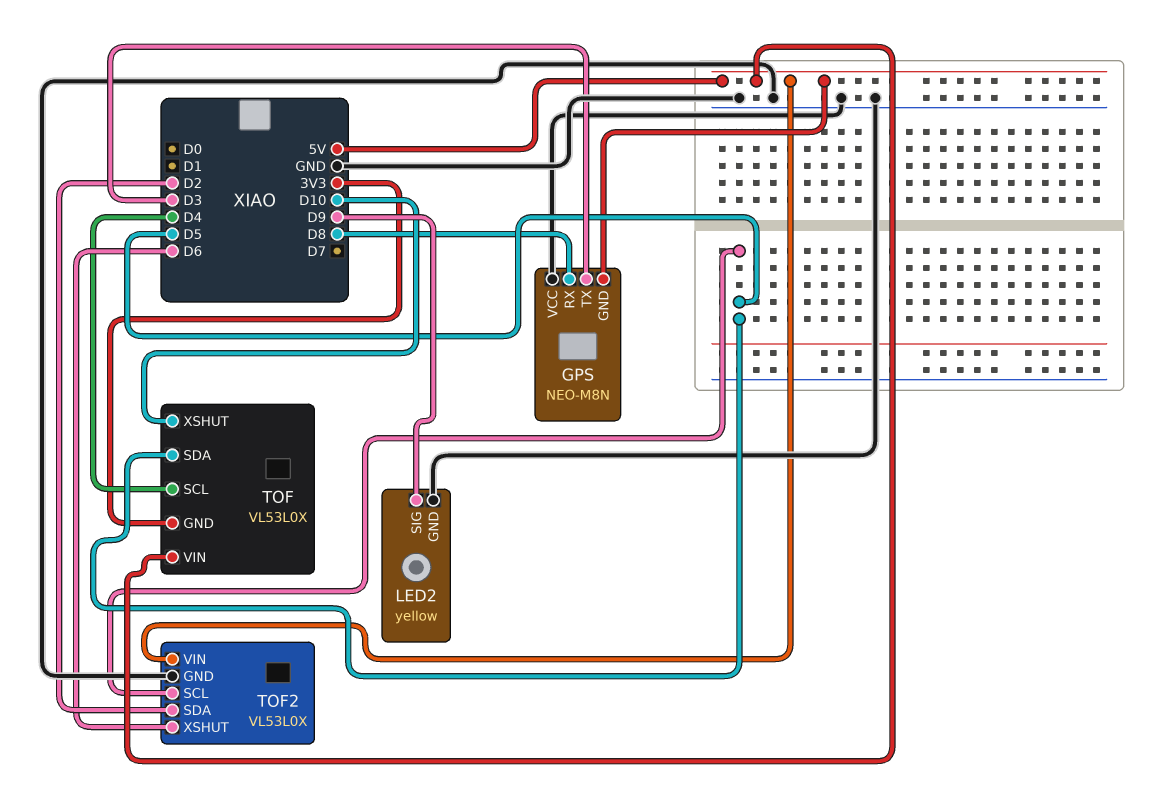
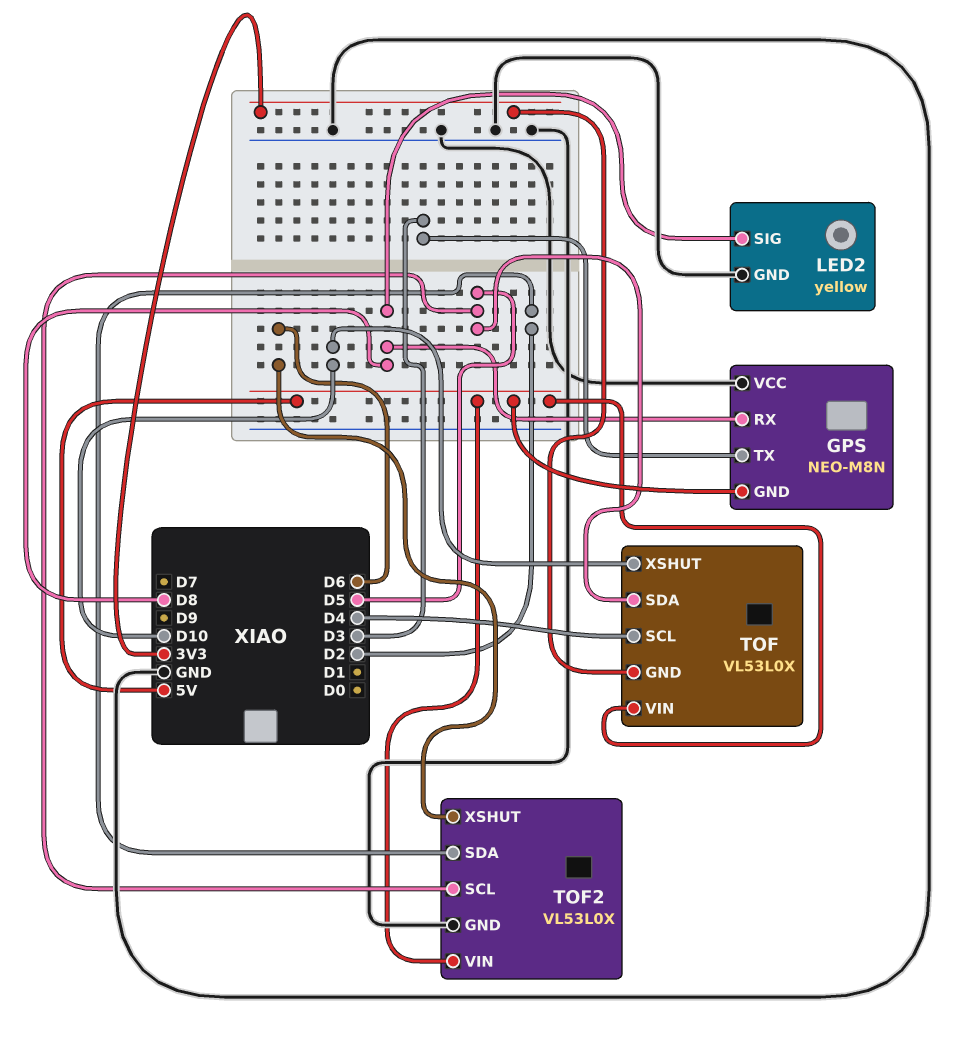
LED2 pin SIG: D9 -> D8

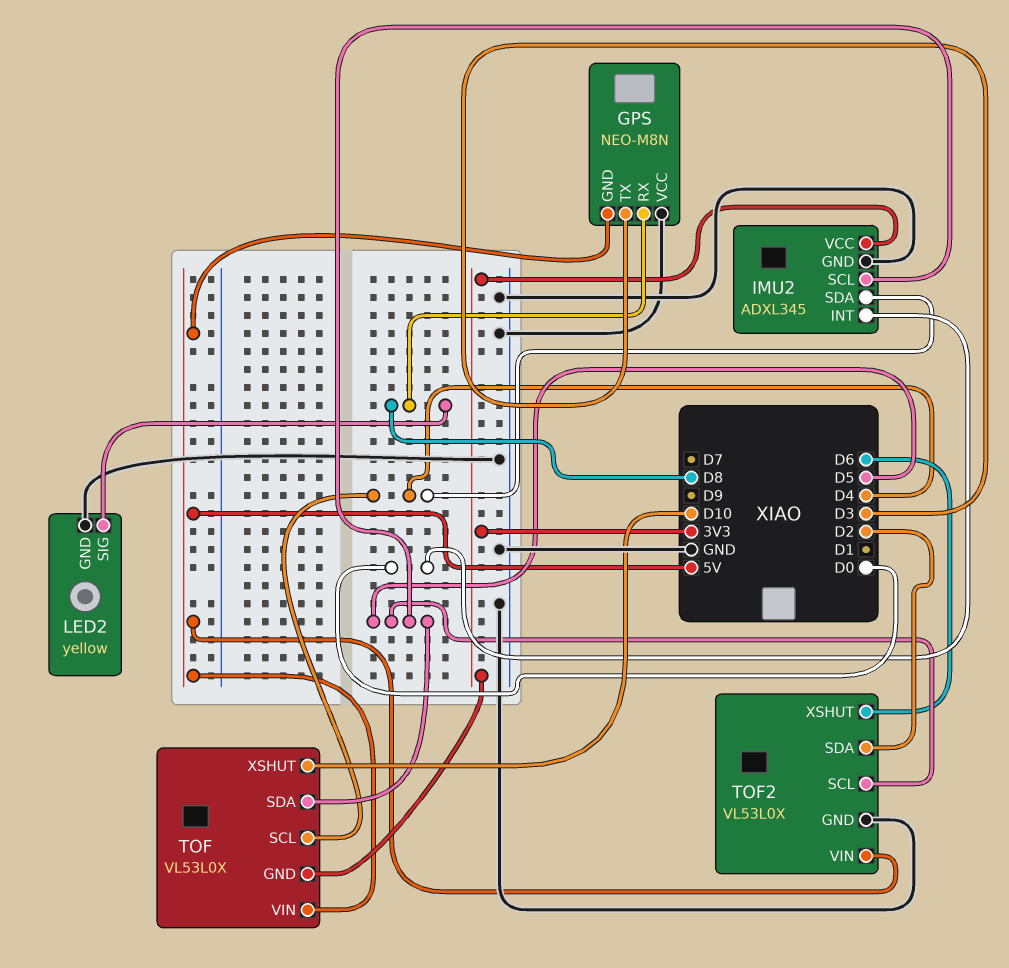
IMU2: none -> ADXL345
IMU2 pin GND: none -> GND
IMU2 pin INT: none -> D0
IMU2 pin SCL: none -> D5
IMU2 pin SDA: none -> D4
IMU2 pin VCC: none -> 3V3

